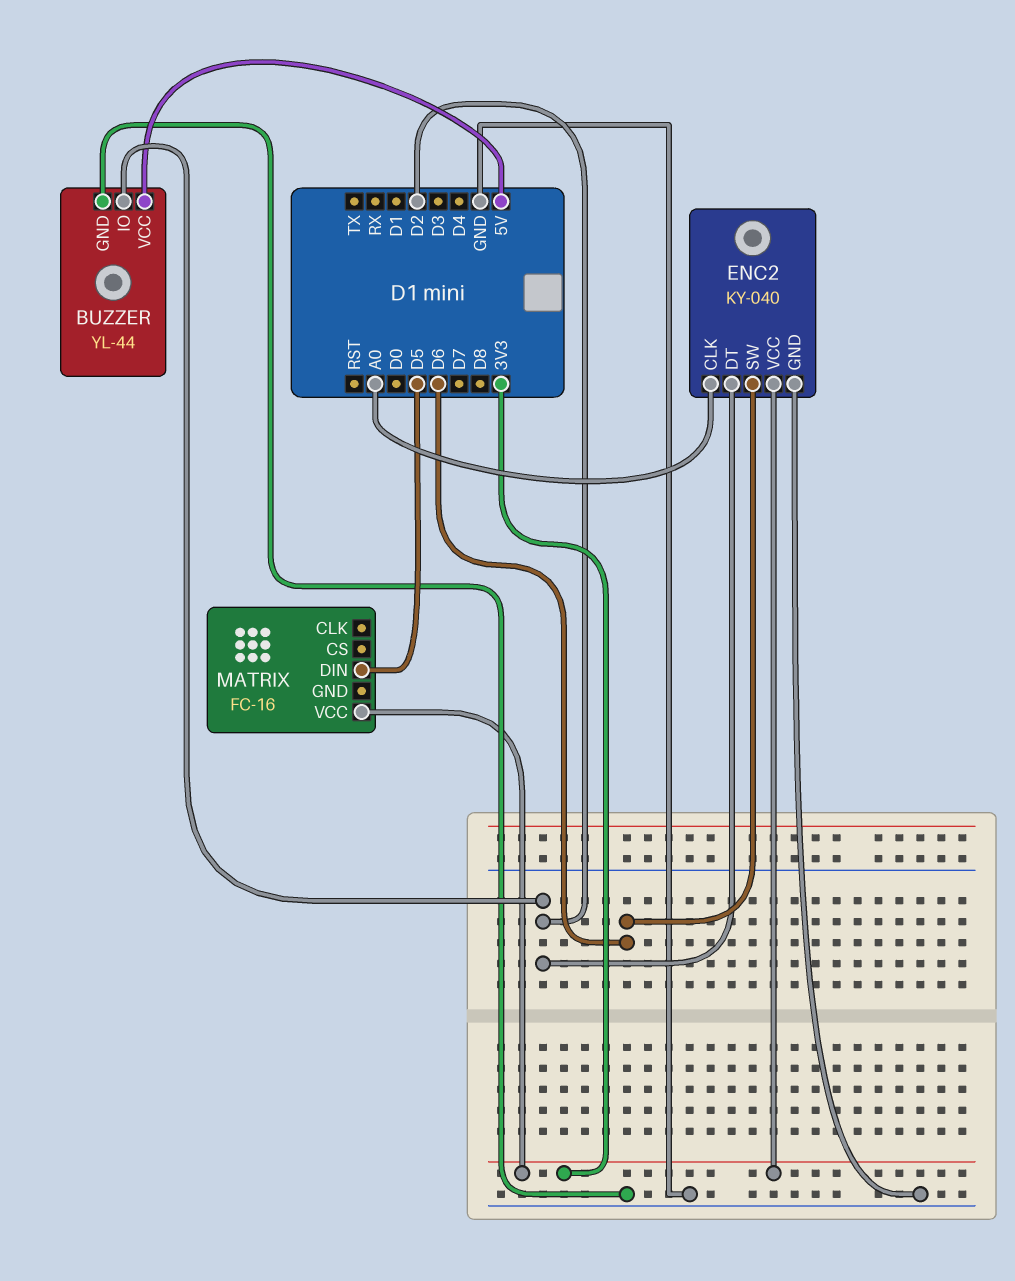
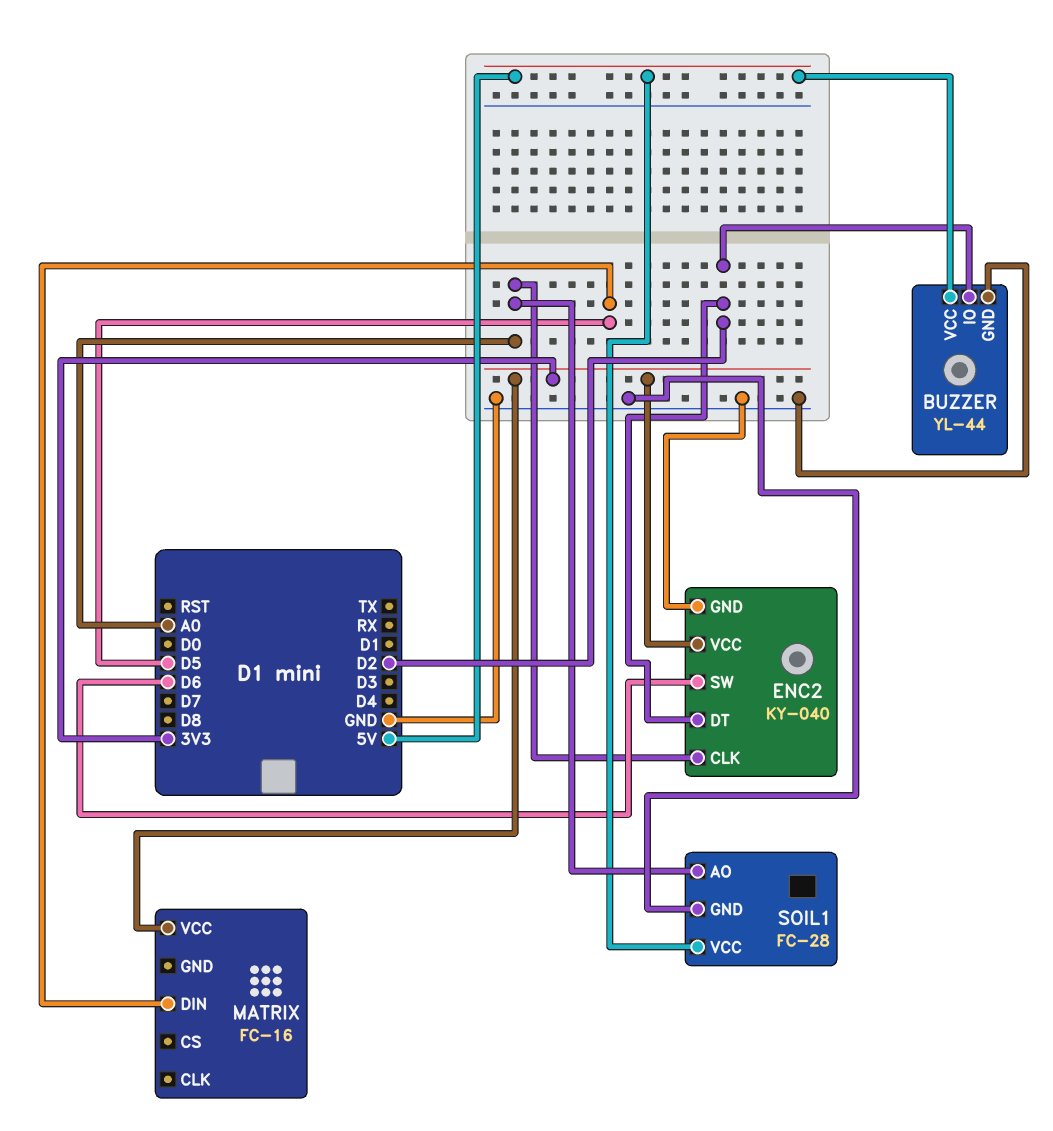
SOIL1: none -> FC-28
SOIL1 pin AO: none -> A0
SOIL1 pin GND: none -> GND
SOIL1 pin VCC: none -> 5V

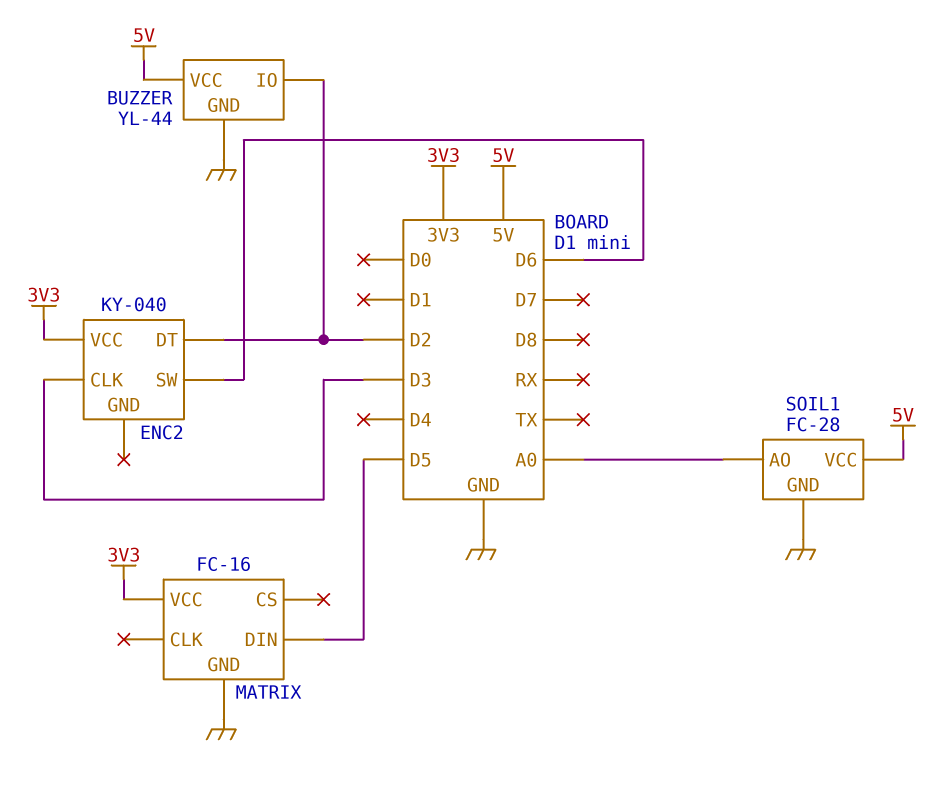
ENC2 pin CLK: A0 -> D3
ENC2 pin GND: GND -> none
MATRIX pin GND: none -> GND

